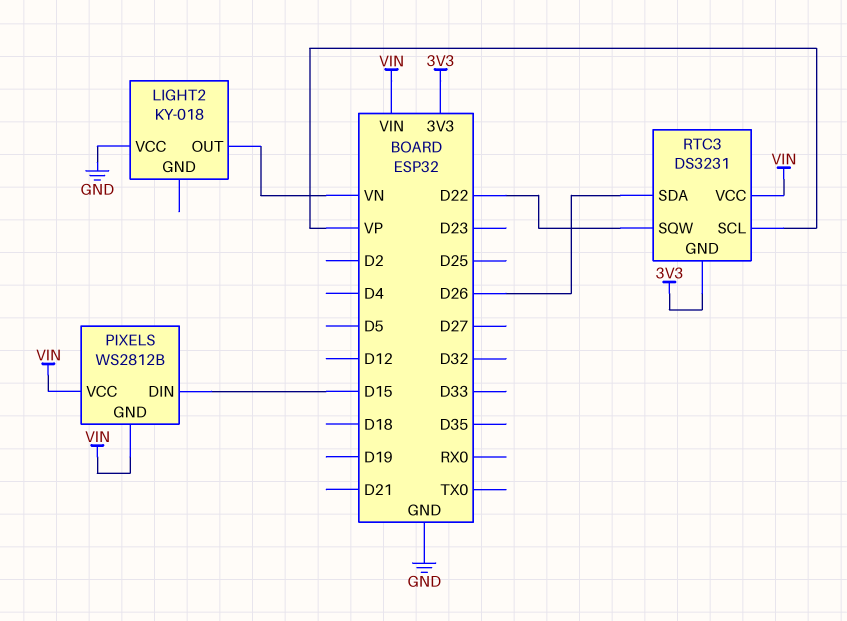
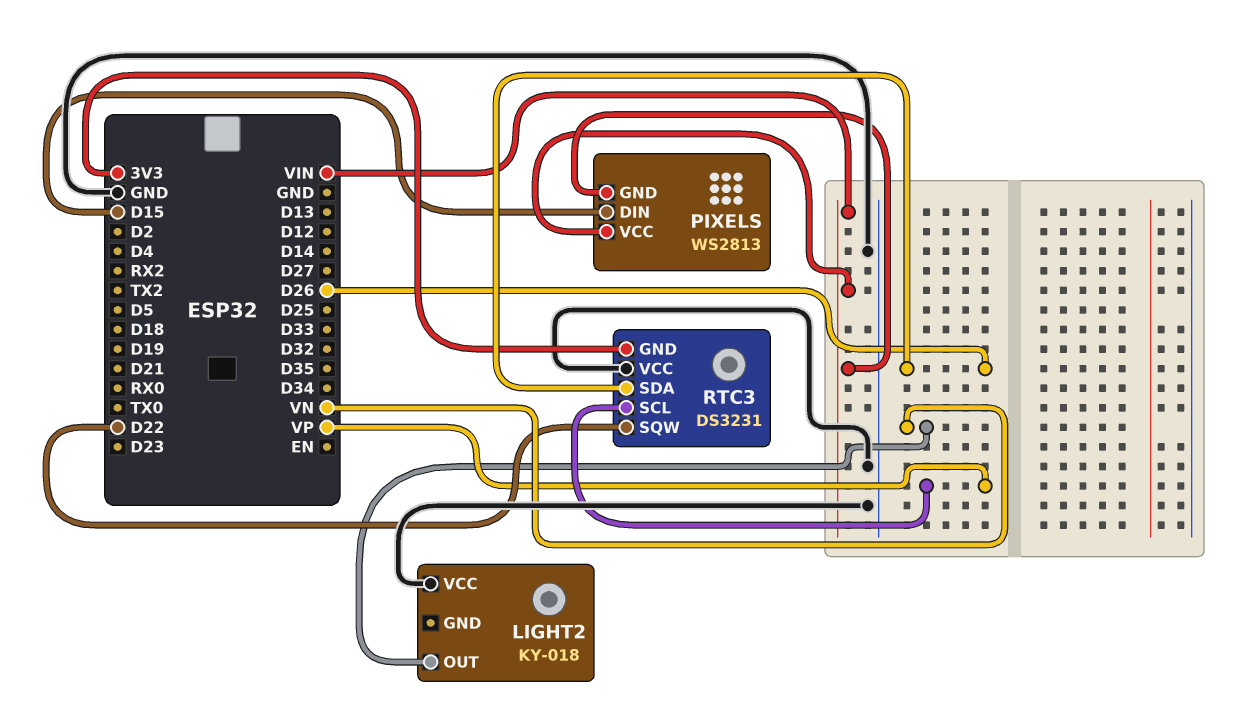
PIXELS: WS2812B -> WS2813
RTC3 pin VCC: VIN -> GND

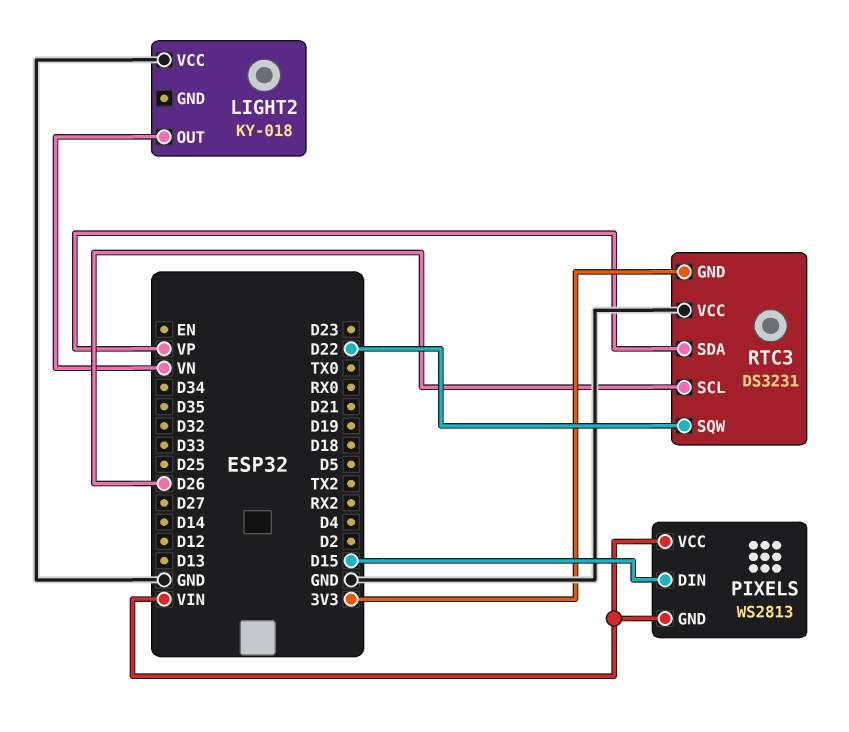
RTC3 pin SCL: VP -> D26
RTC3 pin SDA: D26 -> VP

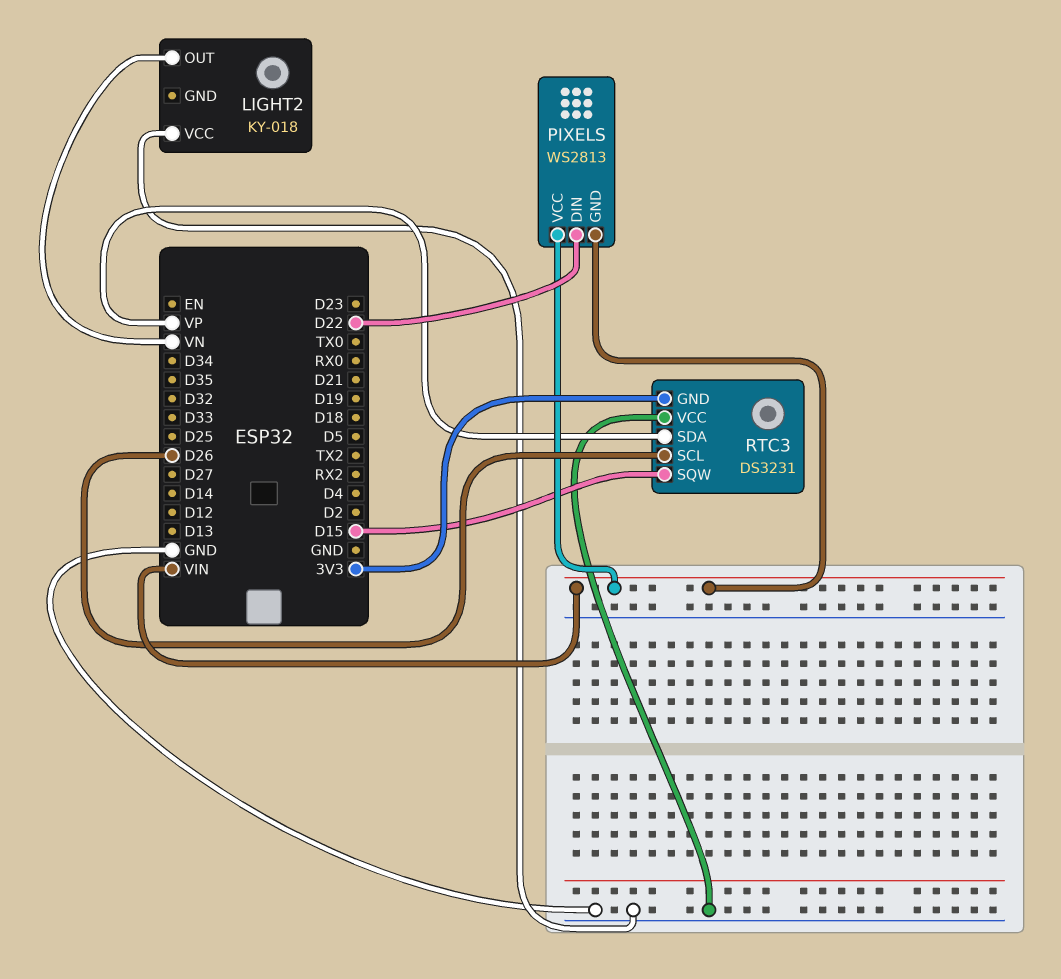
PIXELS pin DIN: D15 -> D22
RTC3 pin SQW: D22 -> D15

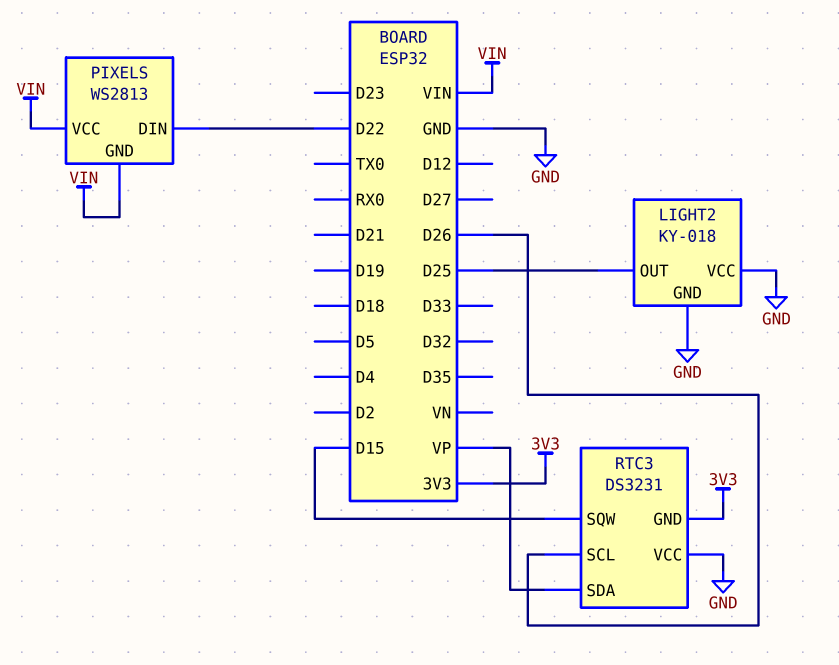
LIGHT2 pin GND: none -> GND
LIGHT2 pin OUT: VN -> D25

